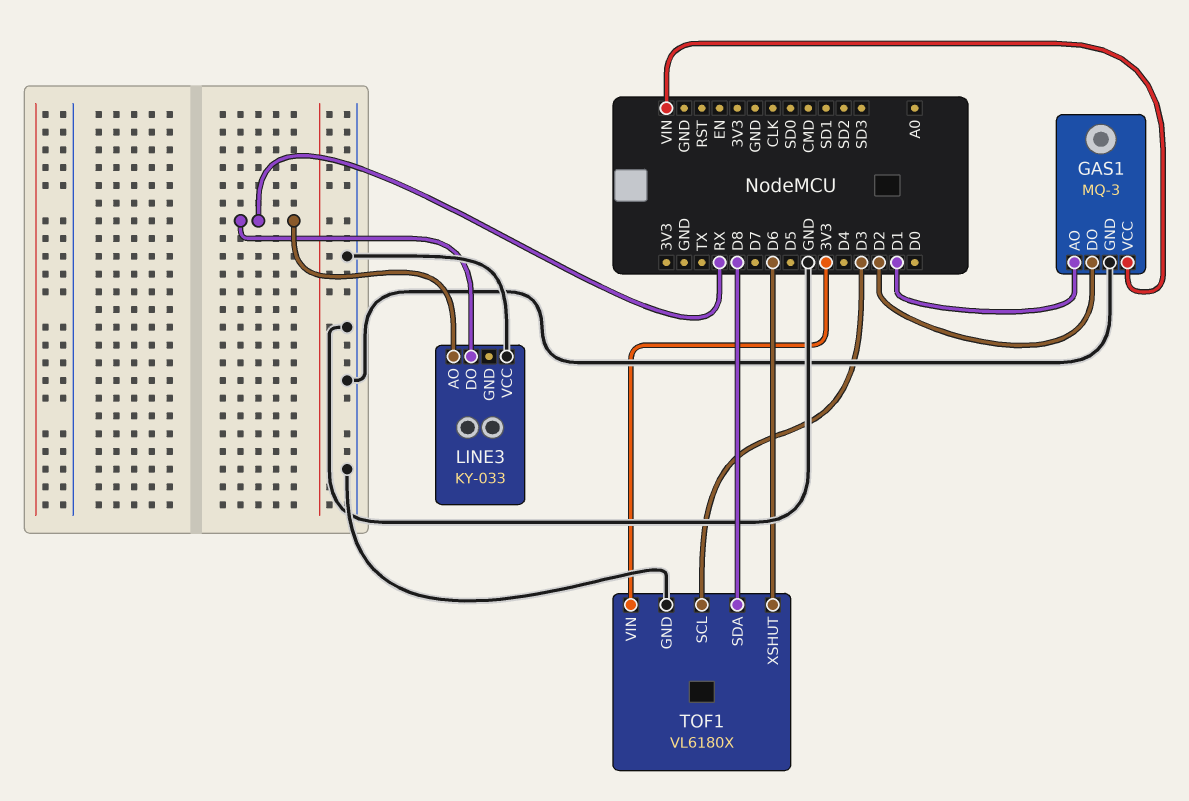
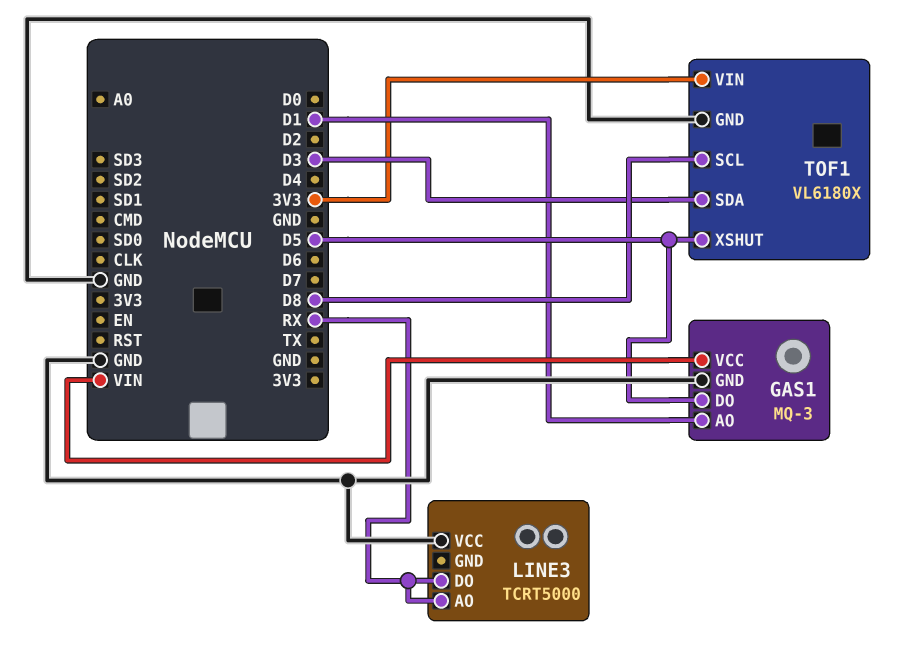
GAS1 pin DO: D2 -> D5
LINE3: KY-033 -> TCRT5000
TOF1 pin SCL: D3 -> D8
TOF1 pin SDA: D8 -> D3
TOF1 pin XSHUT: D6 -> D5

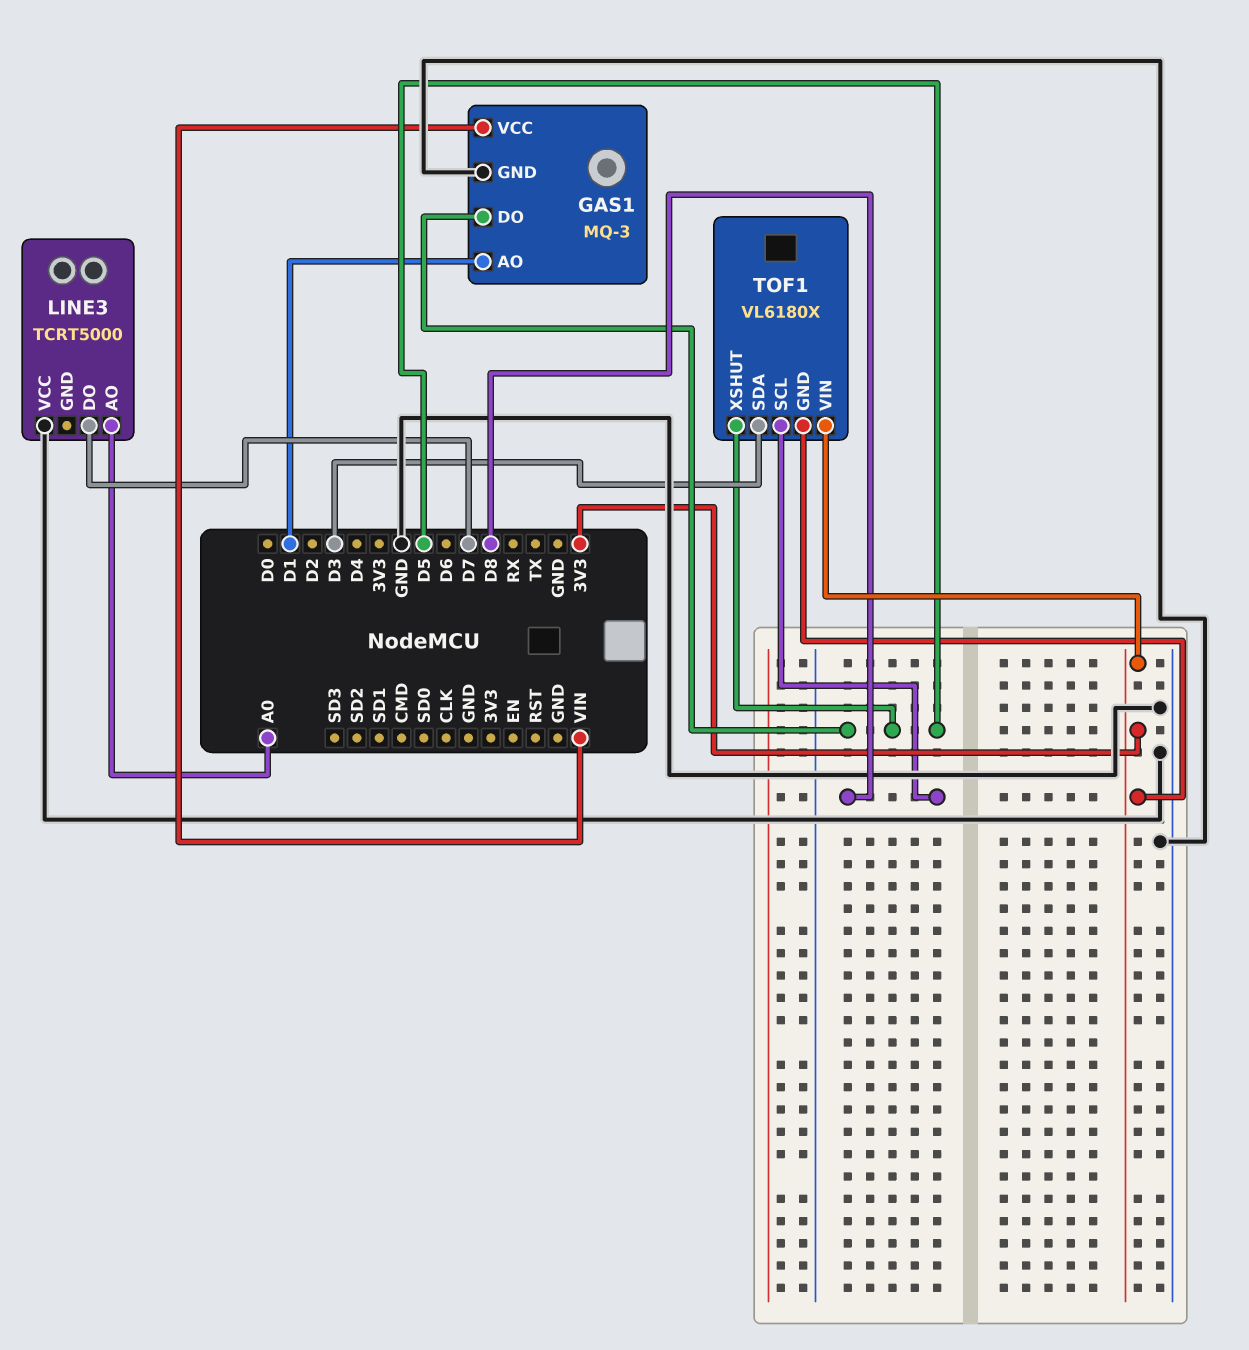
LINE3 pin AO: RX -> A0
LINE3 pin DO: RX -> D7
TOF1 pin GND: GND -> 3V3

